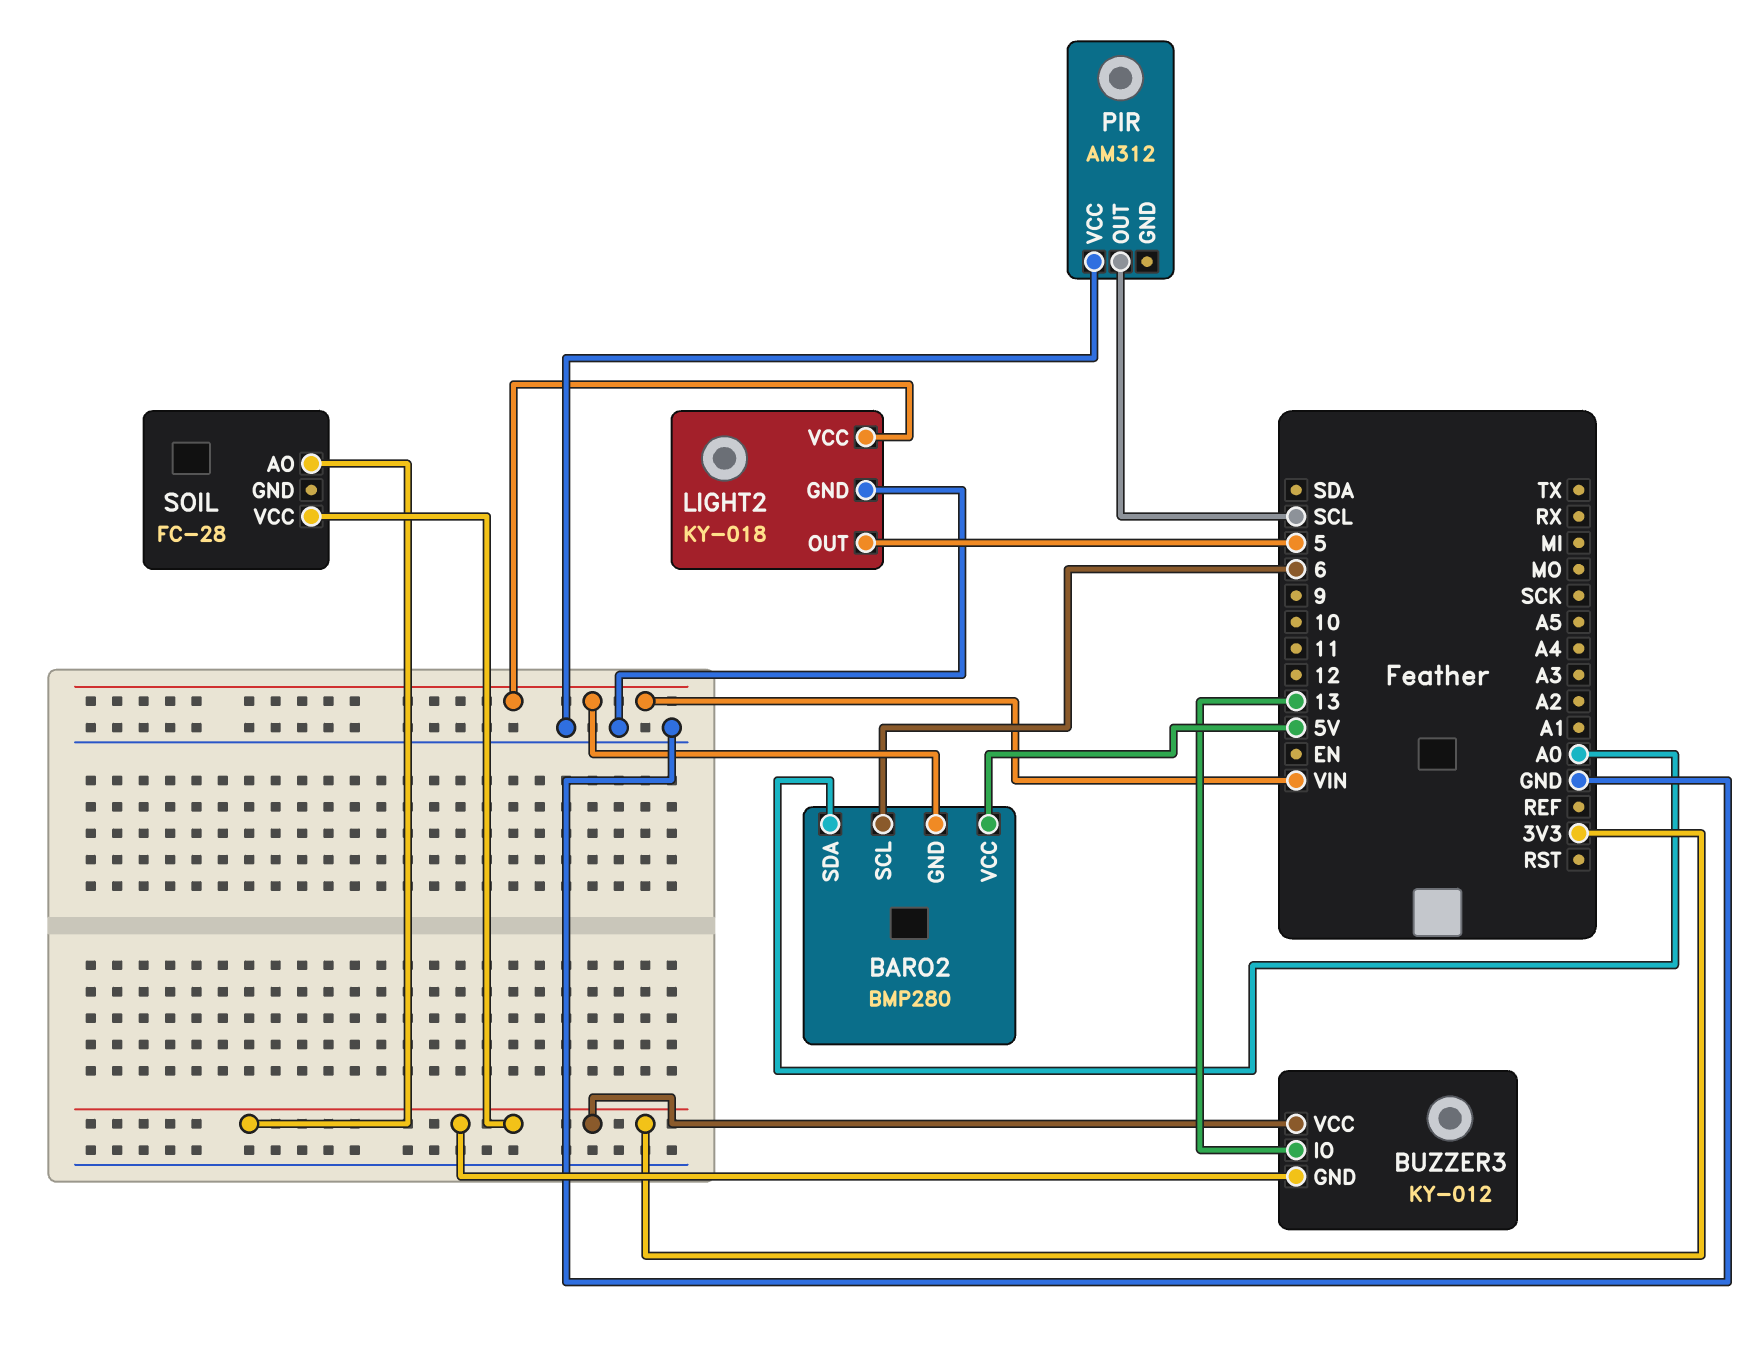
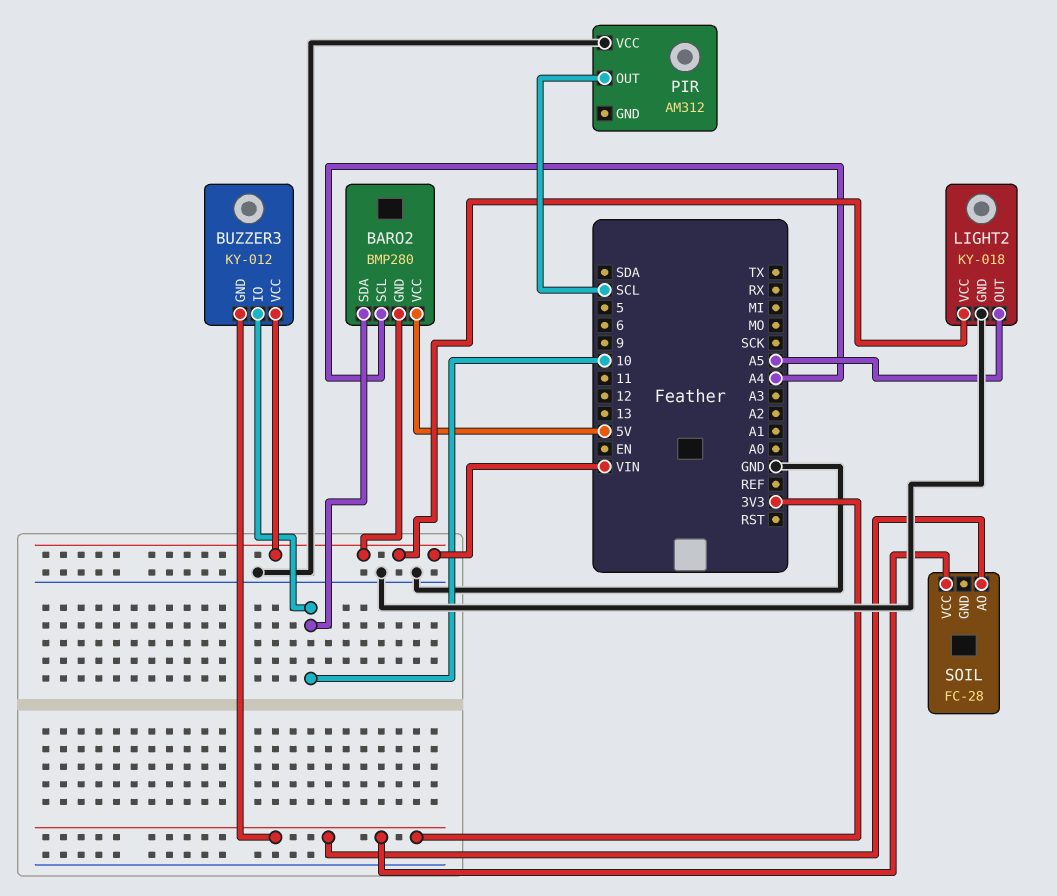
BARO2 pin SCL: 6 -> A4
BARO2 pin SDA: A0 -> 10
BUZZER3 pin IO: 13 -> 10
BUZZER3 pin VCC: 3V3 -> VIN
LIGHT2 pin OUT: 5 -> A5

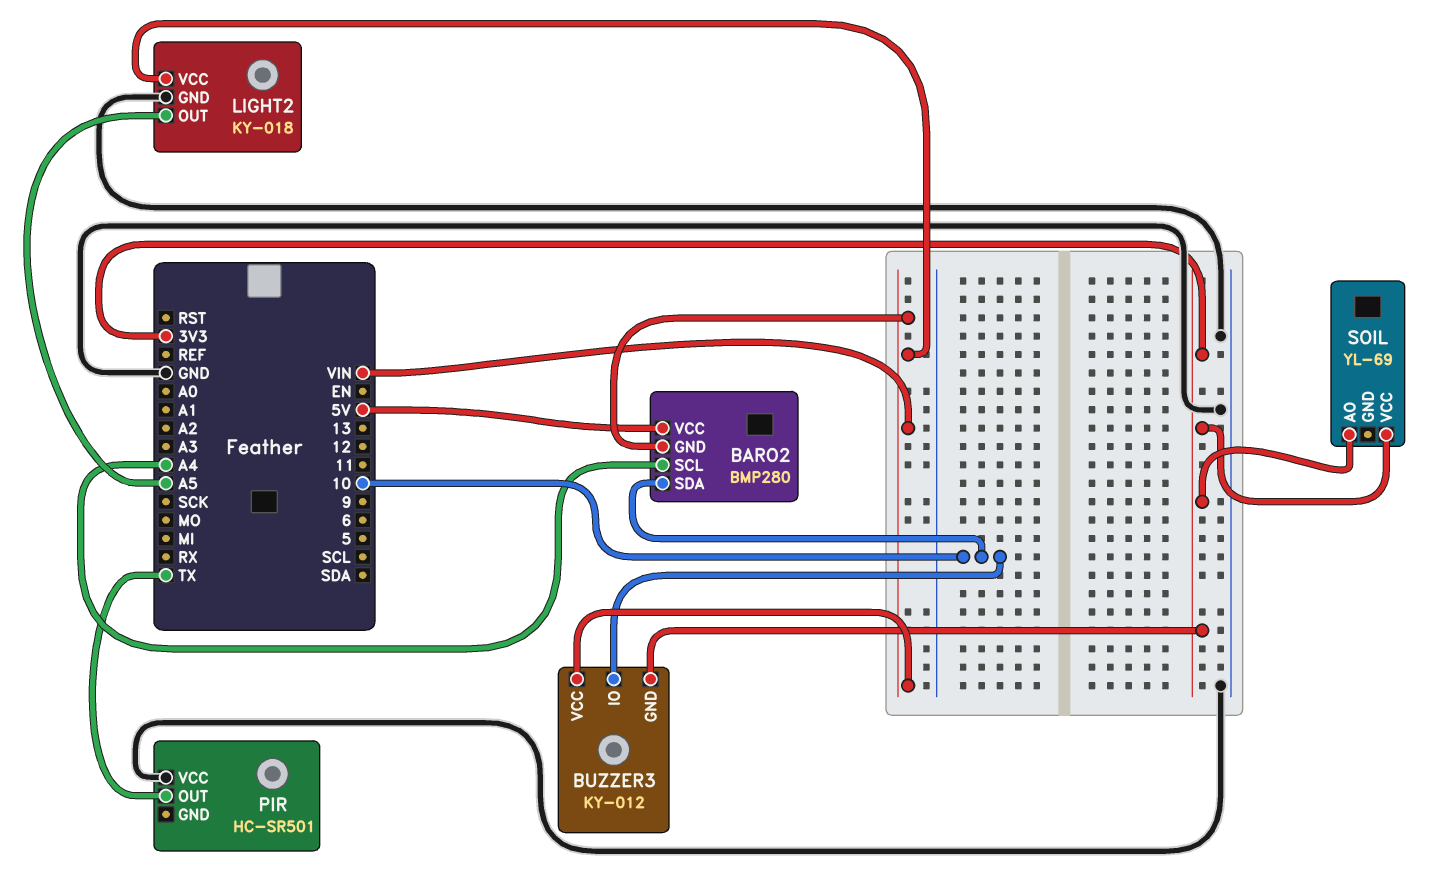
PIR: AM312 -> HC-SR501
PIR pin OUT: SCL -> TX
SOIL: FC-28 -> YL-69

